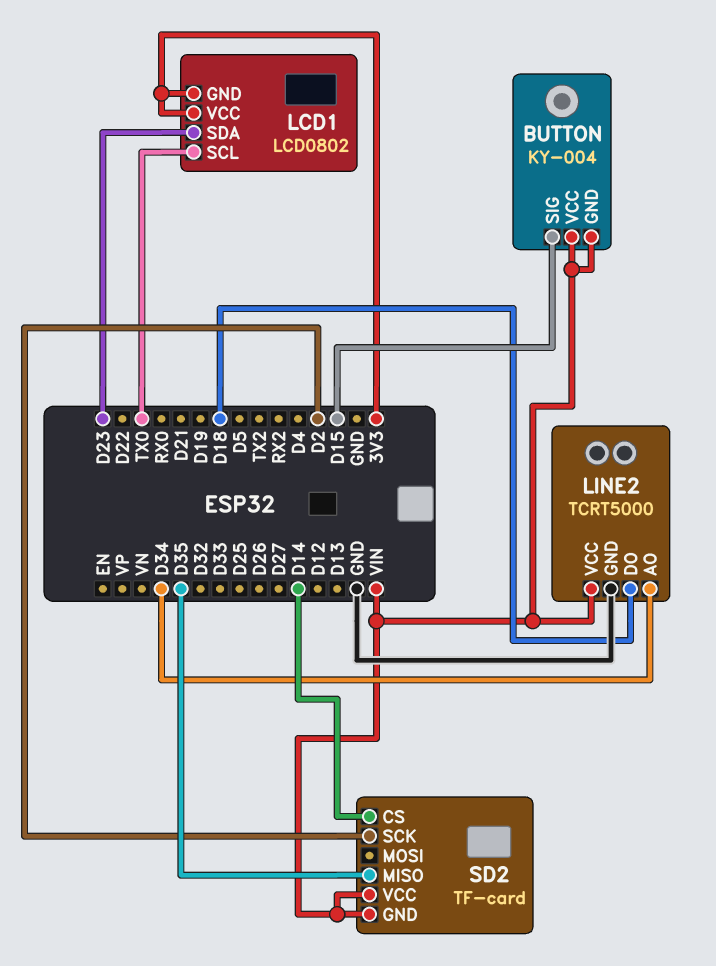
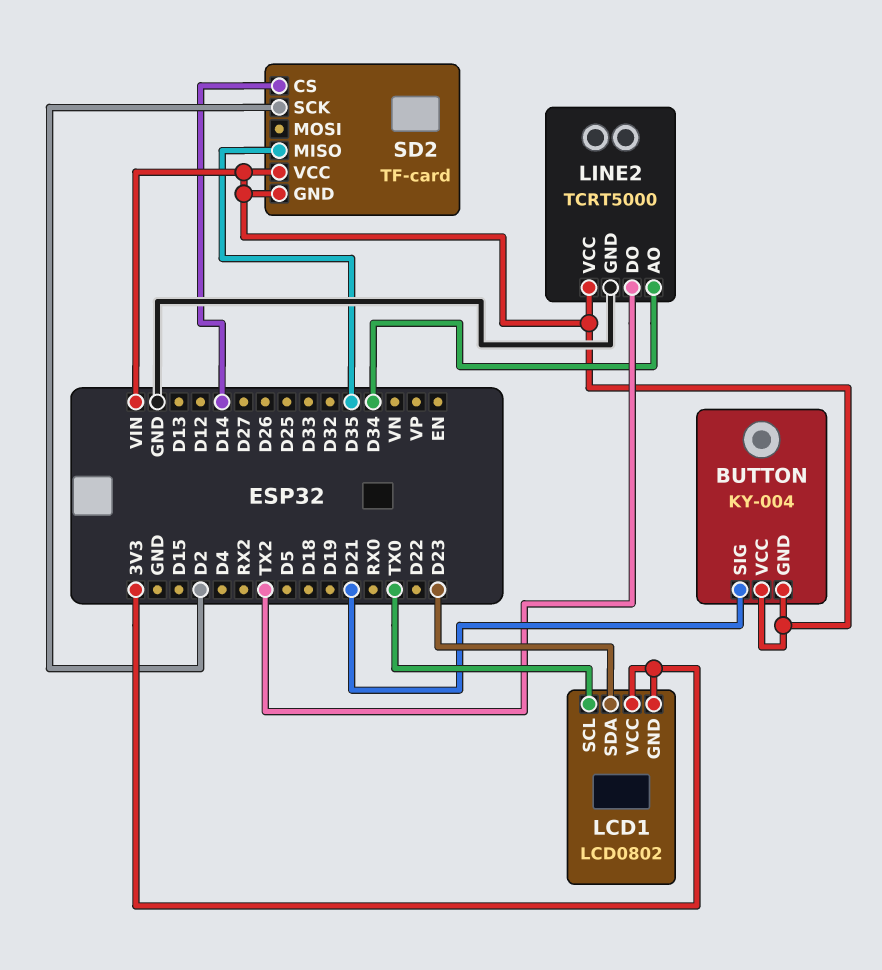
BUTTON pin SIG: D15 -> D21
LINE2 pin DO: D18 -> TX2

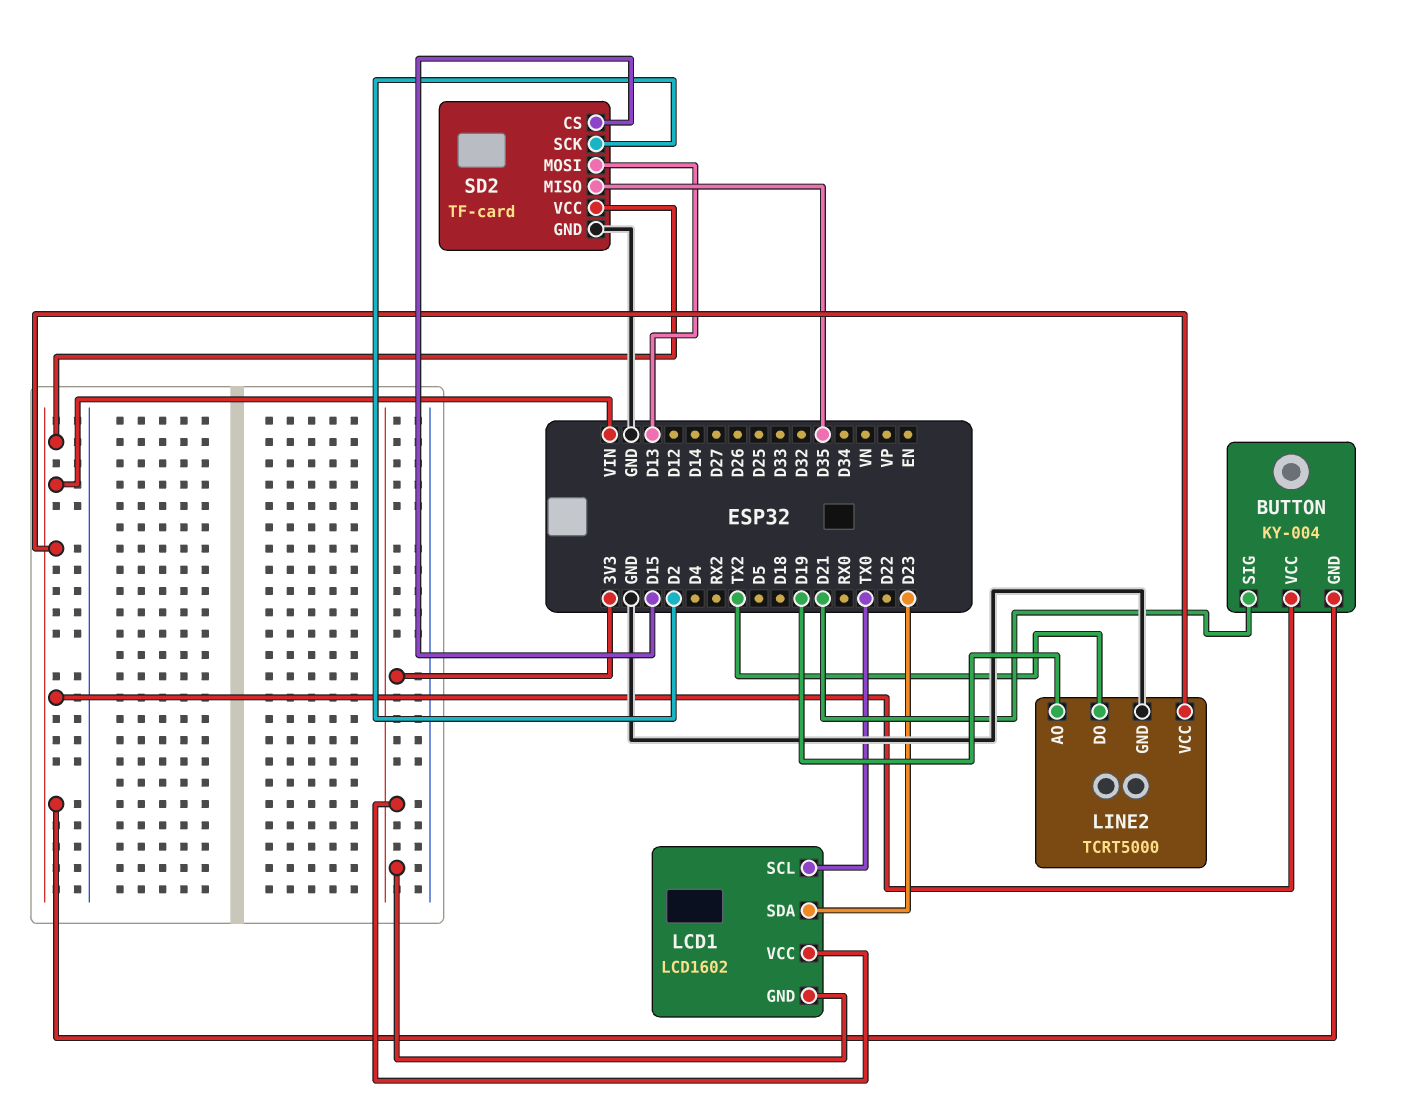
LCD1: LCD0802 -> LCD1602
LINE2 pin AO: D34 -> D19
SD2 pin CS: D14 -> D15
SD2 pin GND: VIN -> GND
SD2 pin MOSI: none -> D13

